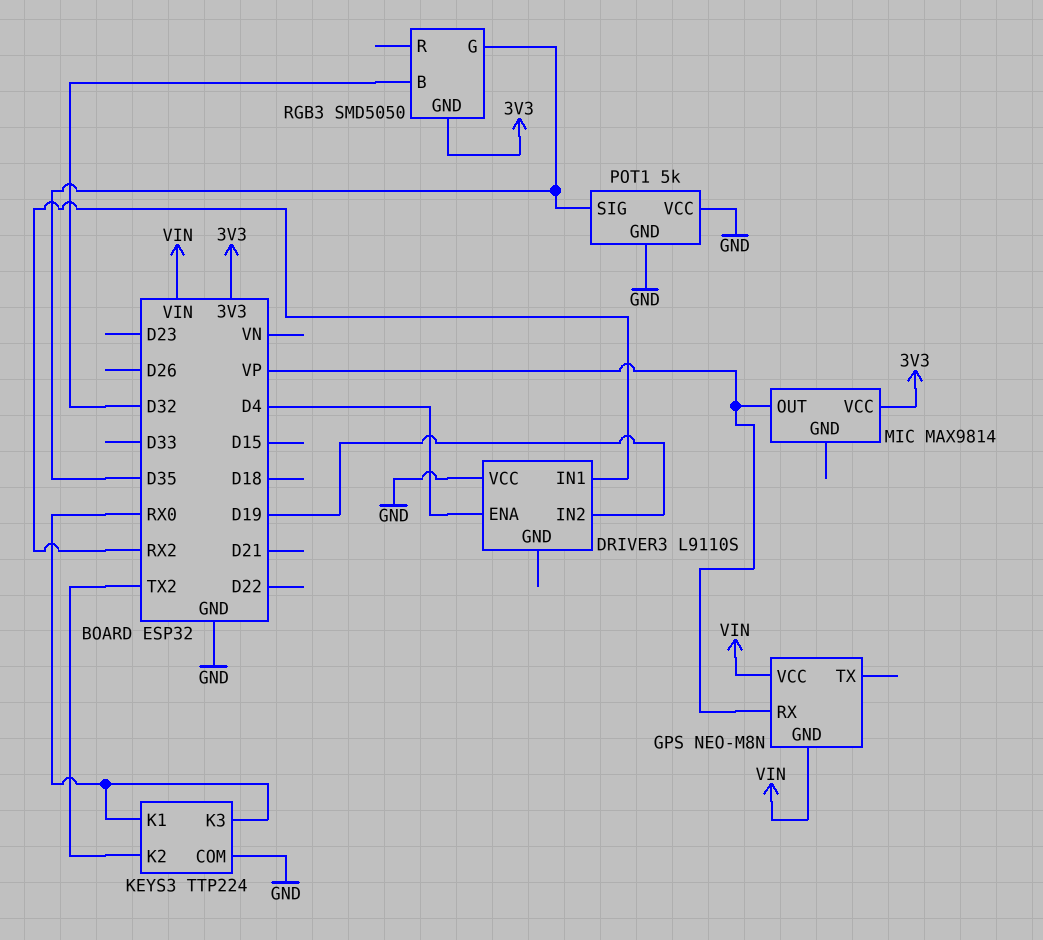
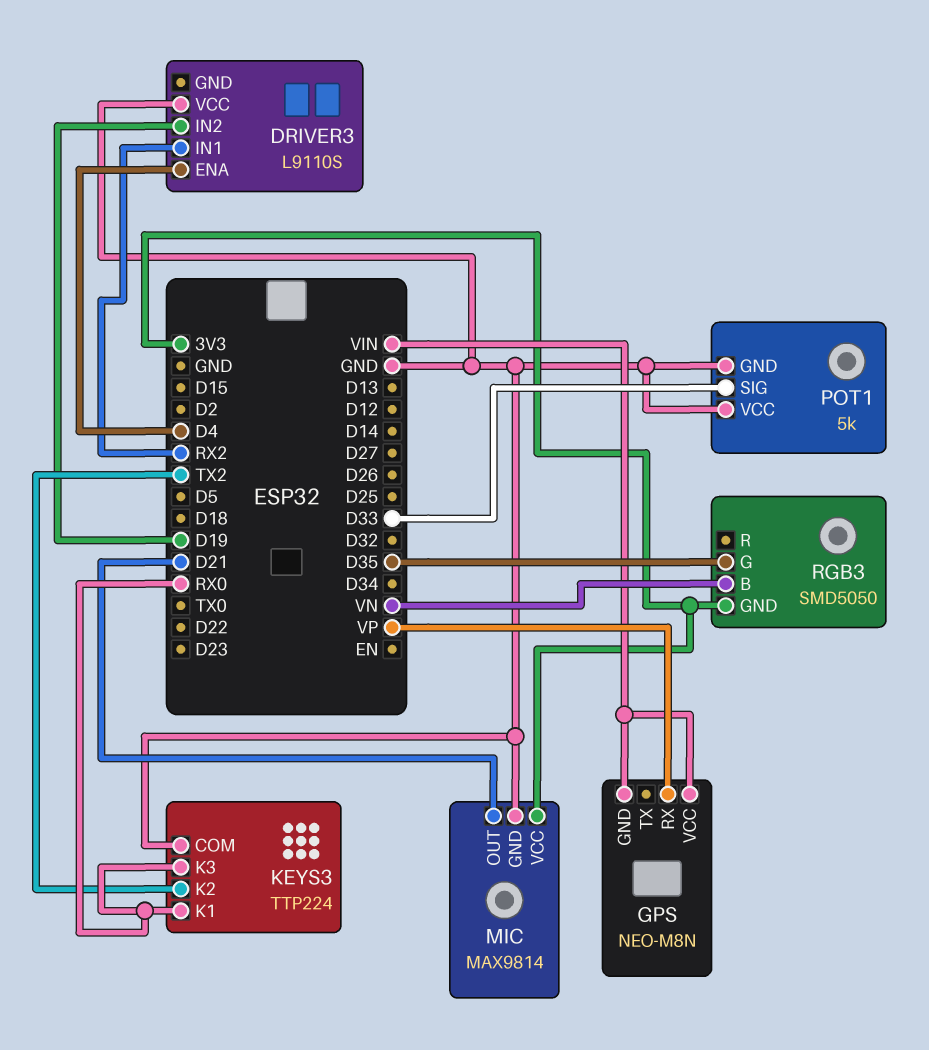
MIC pin GND: none -> GND
MIC pin OUT: VP -> D21
POT1 pin SIG: D35 -> D33
RGB3 pin B: D32 -> VN

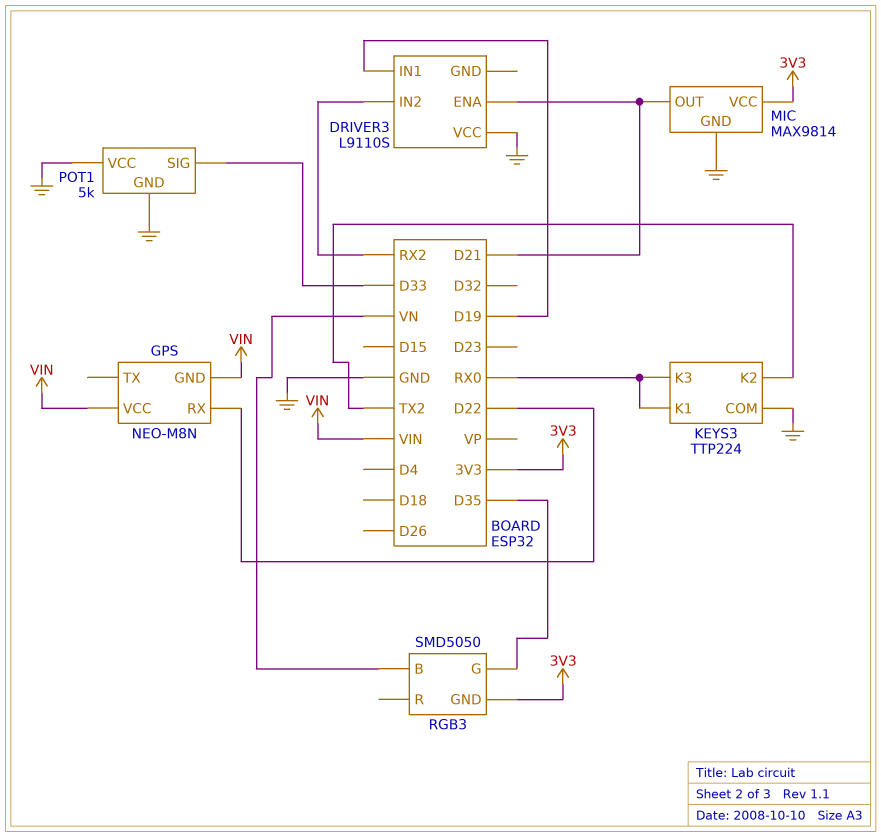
DRIVER3 pin ENA: D4 -> D21
DRIVER3 pin IN1: RX2 -> D19
DRIVER3 pin IN2: D19 -> RX2
GPS pin RX: VP -> D22

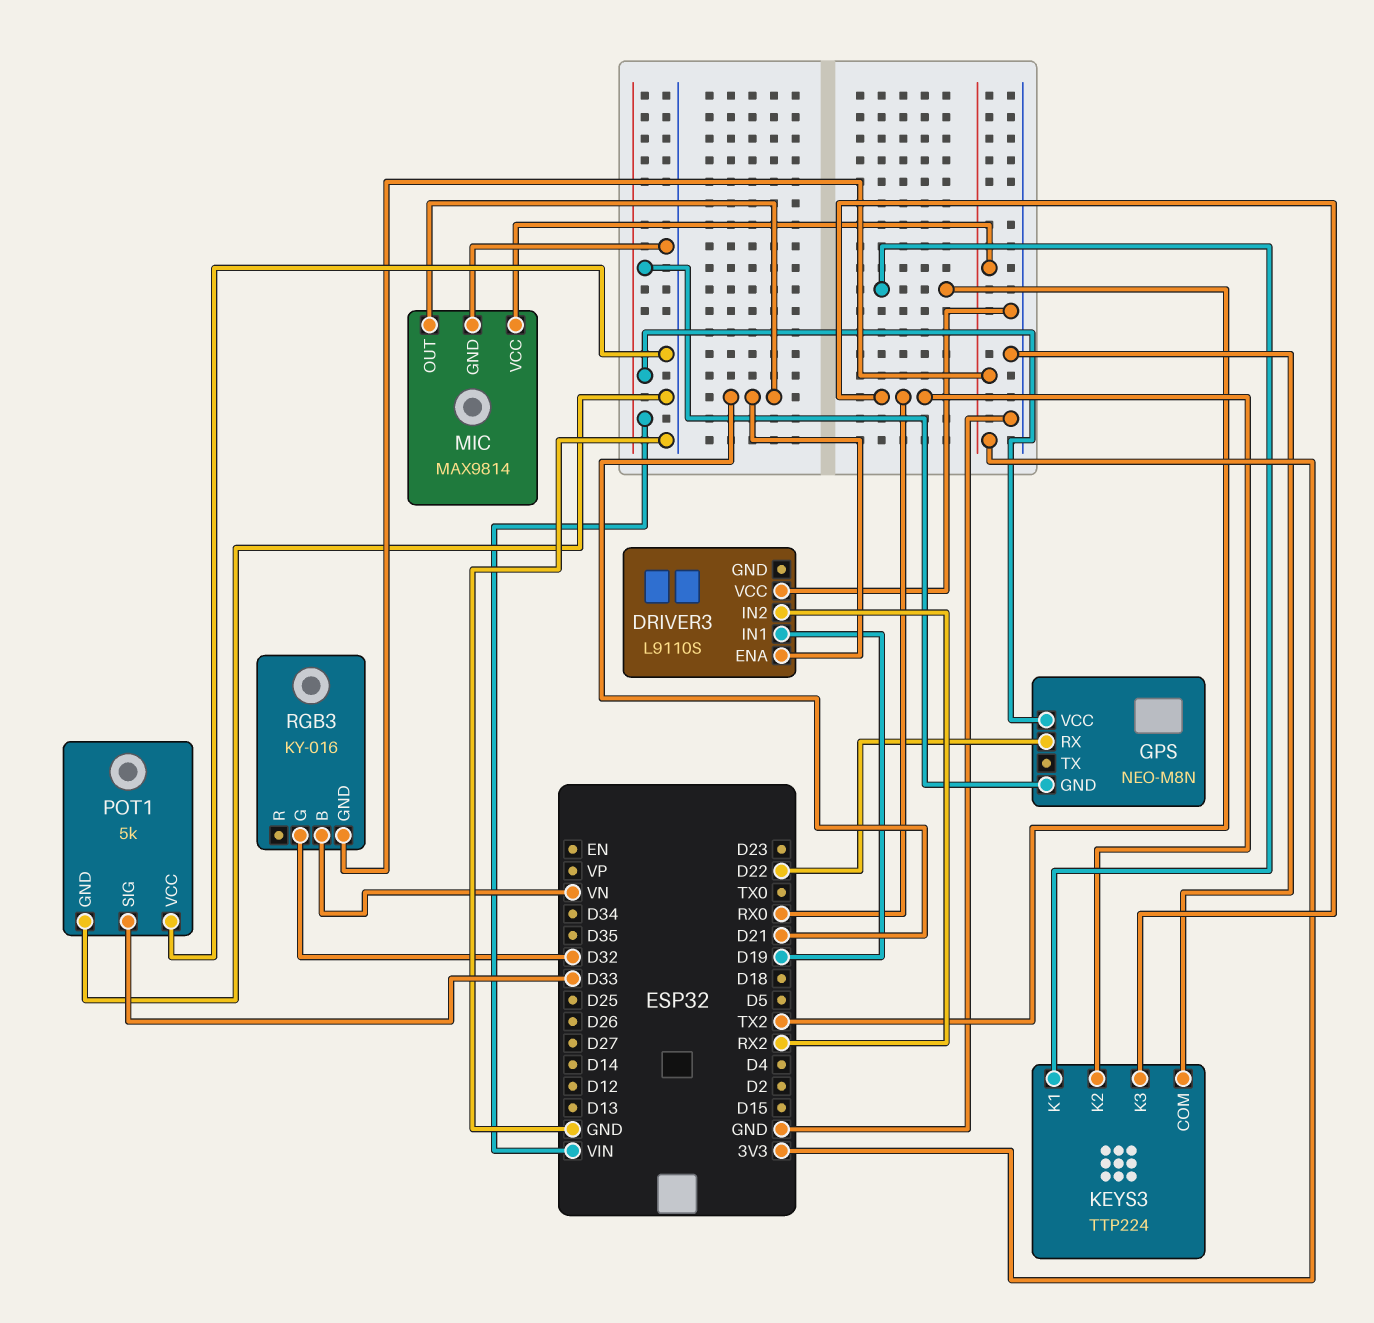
KEYS3 pin K1: RX0 -> TX2
KEYS3 pin K2: TX2 -> RX0
RGB3: SMD5050 -> KY-016
RGB3 pin G: D35 -> D32

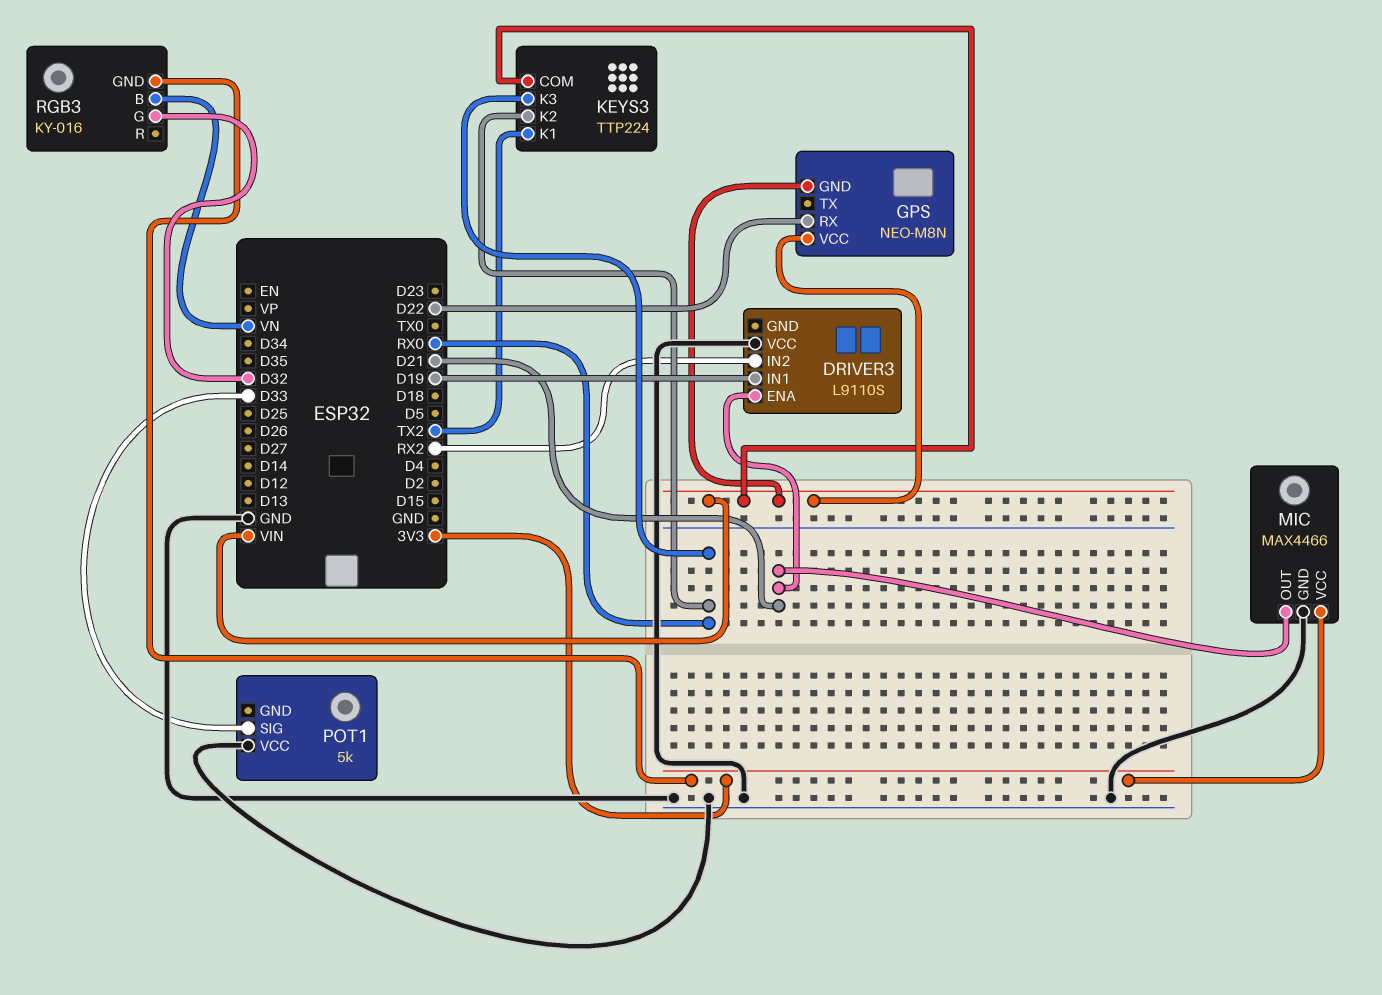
KEYS3 pin COM: GND -> VIN
MIC: MAX9814 -> MAX4466
POT1 pin GND: GND -> none

